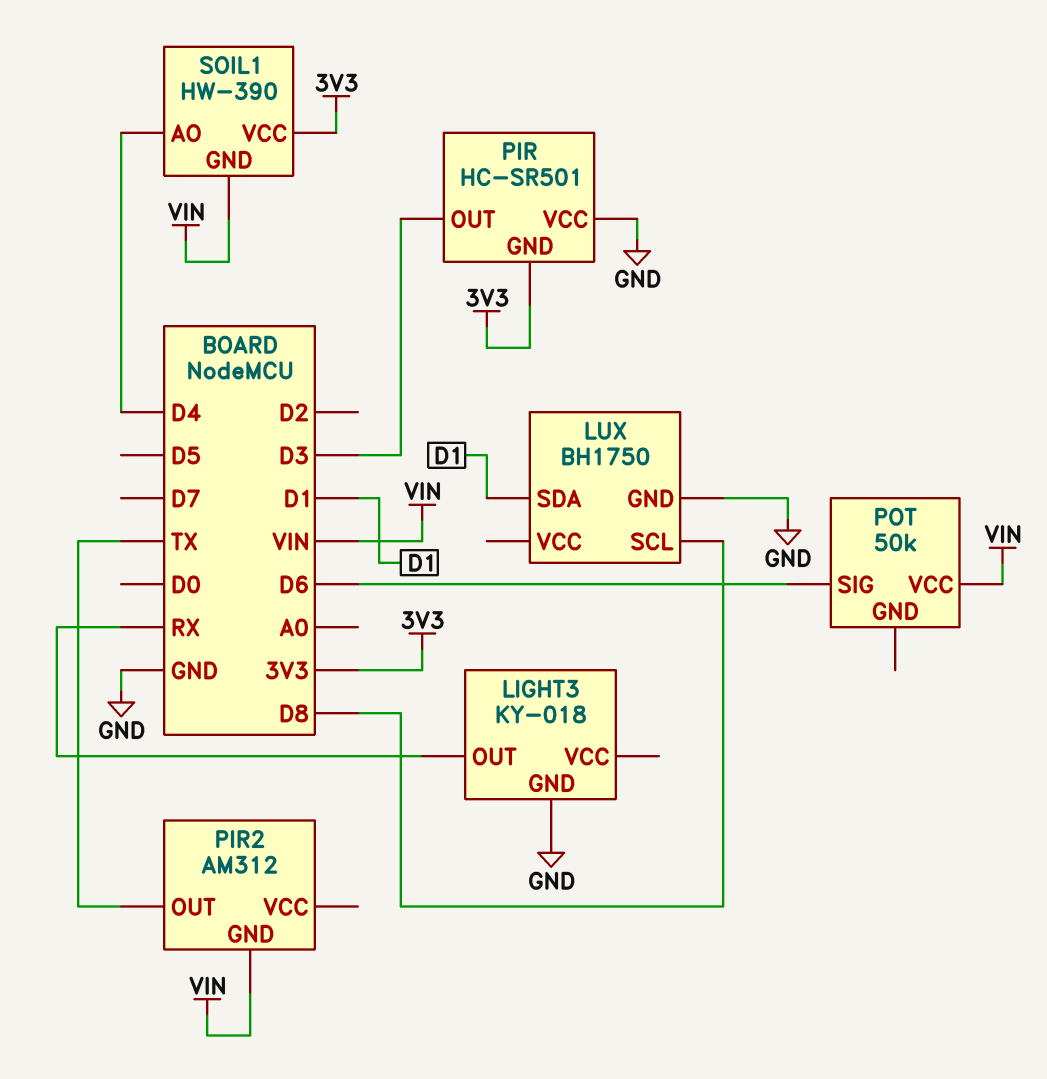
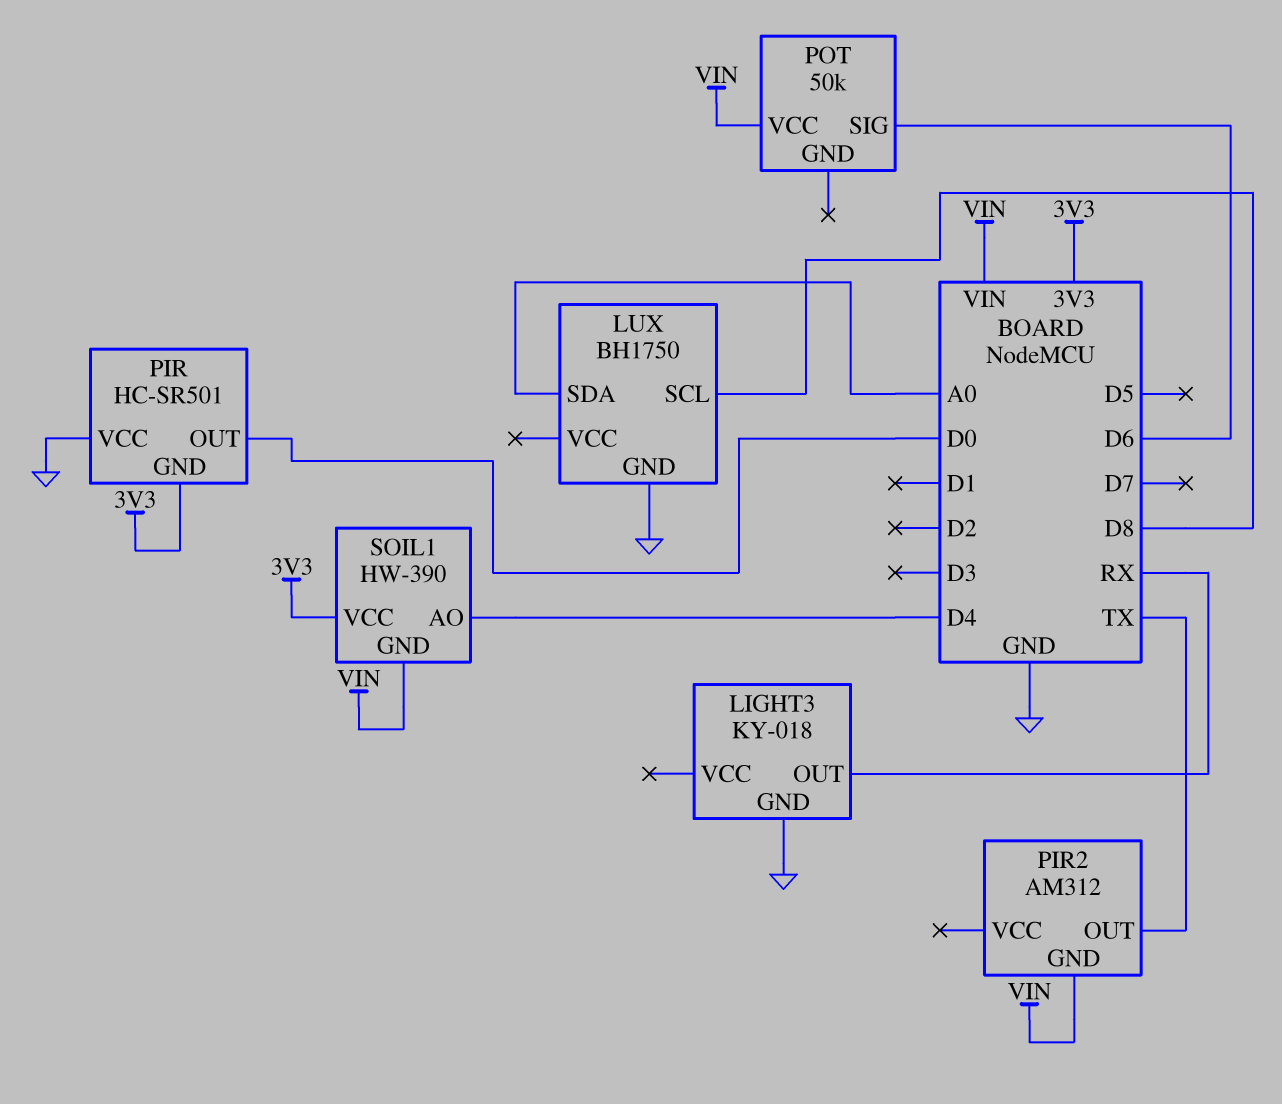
LUX pin SDA: D1 -> A0
PIR pin OUT: D3 -> D0

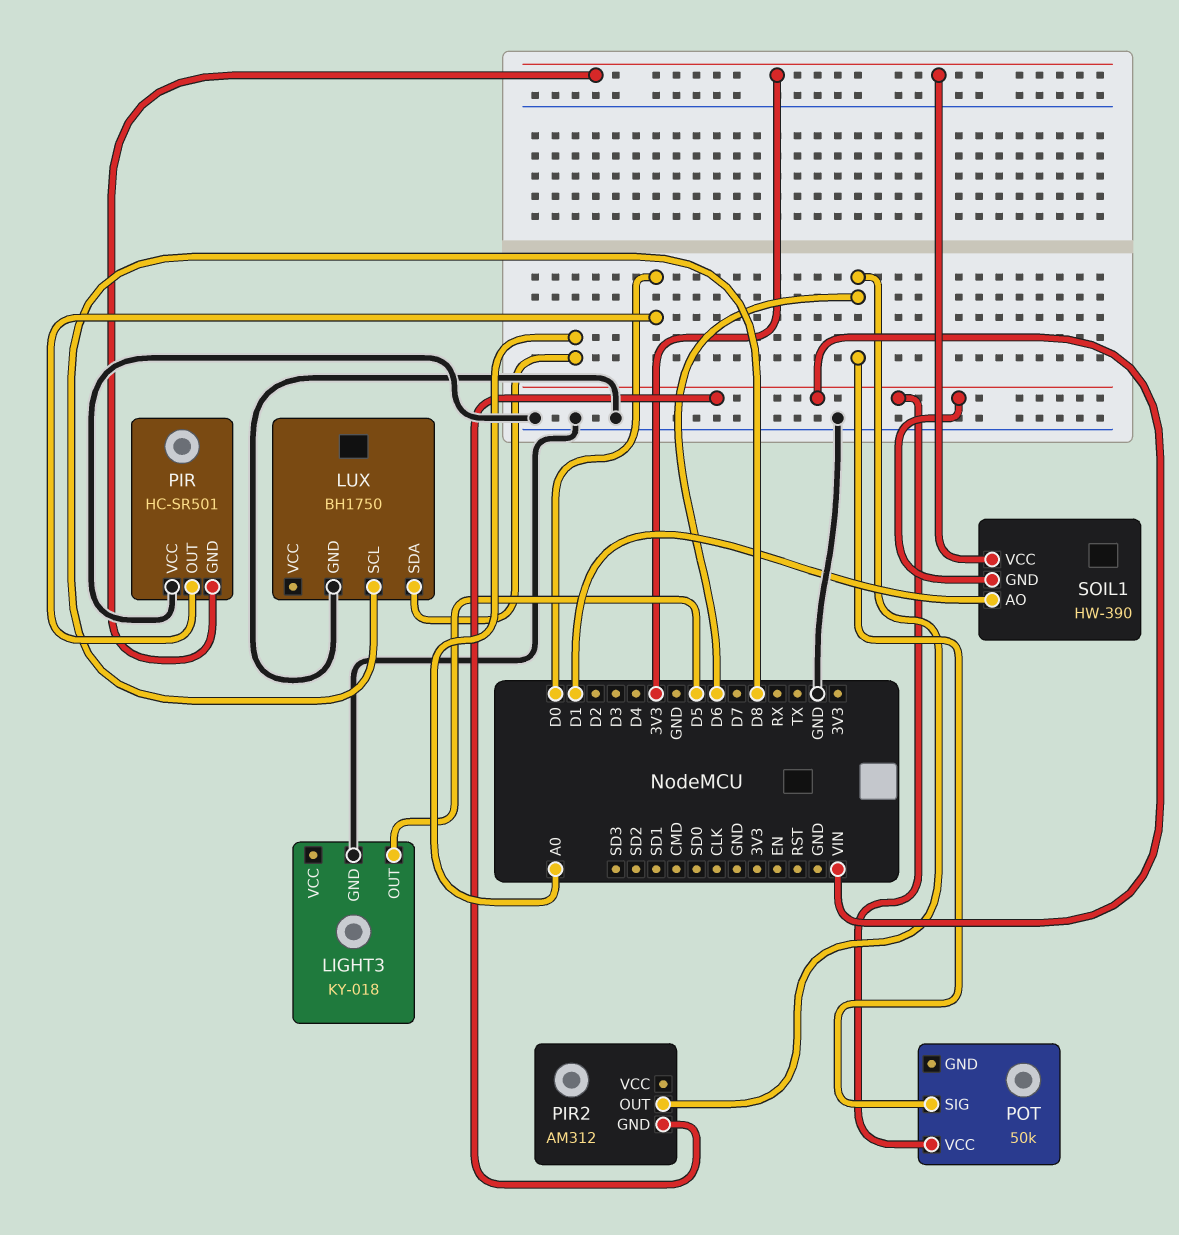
LIGHT3 pin OUT: RX -> D5
PIR2 pin OUT: TX -> D6
SOIL1 pin AO: D4 -> D1

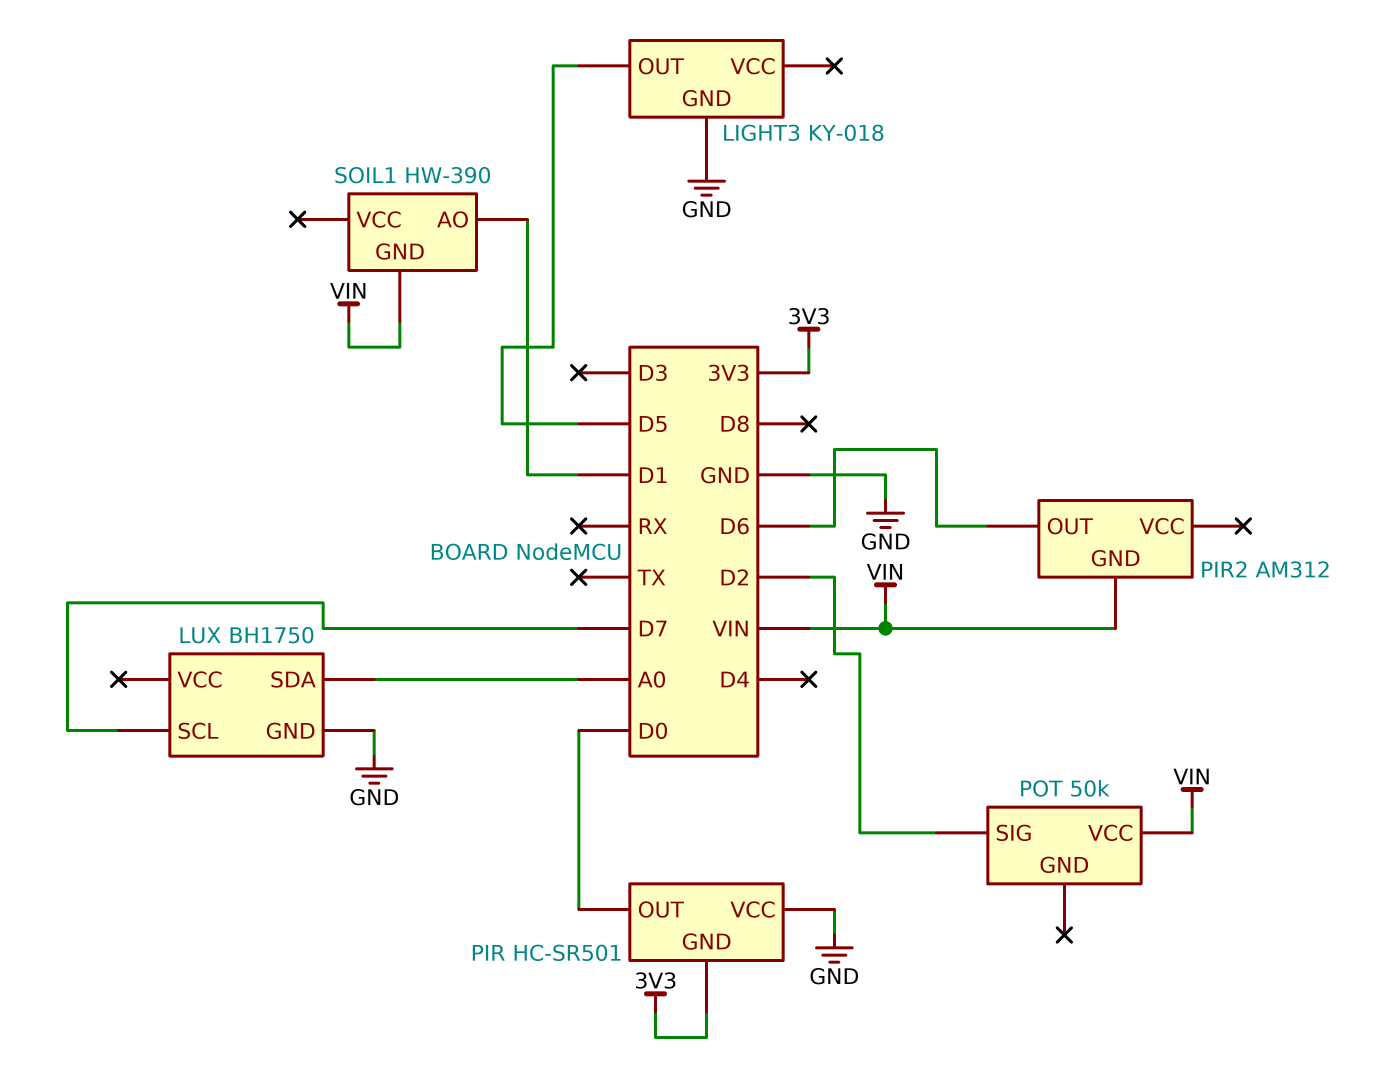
LUX pin SCL: D8 -> D7
POT pin SIG: D6 -> D2
SOIL1 pin VCC: 3V3 -> none

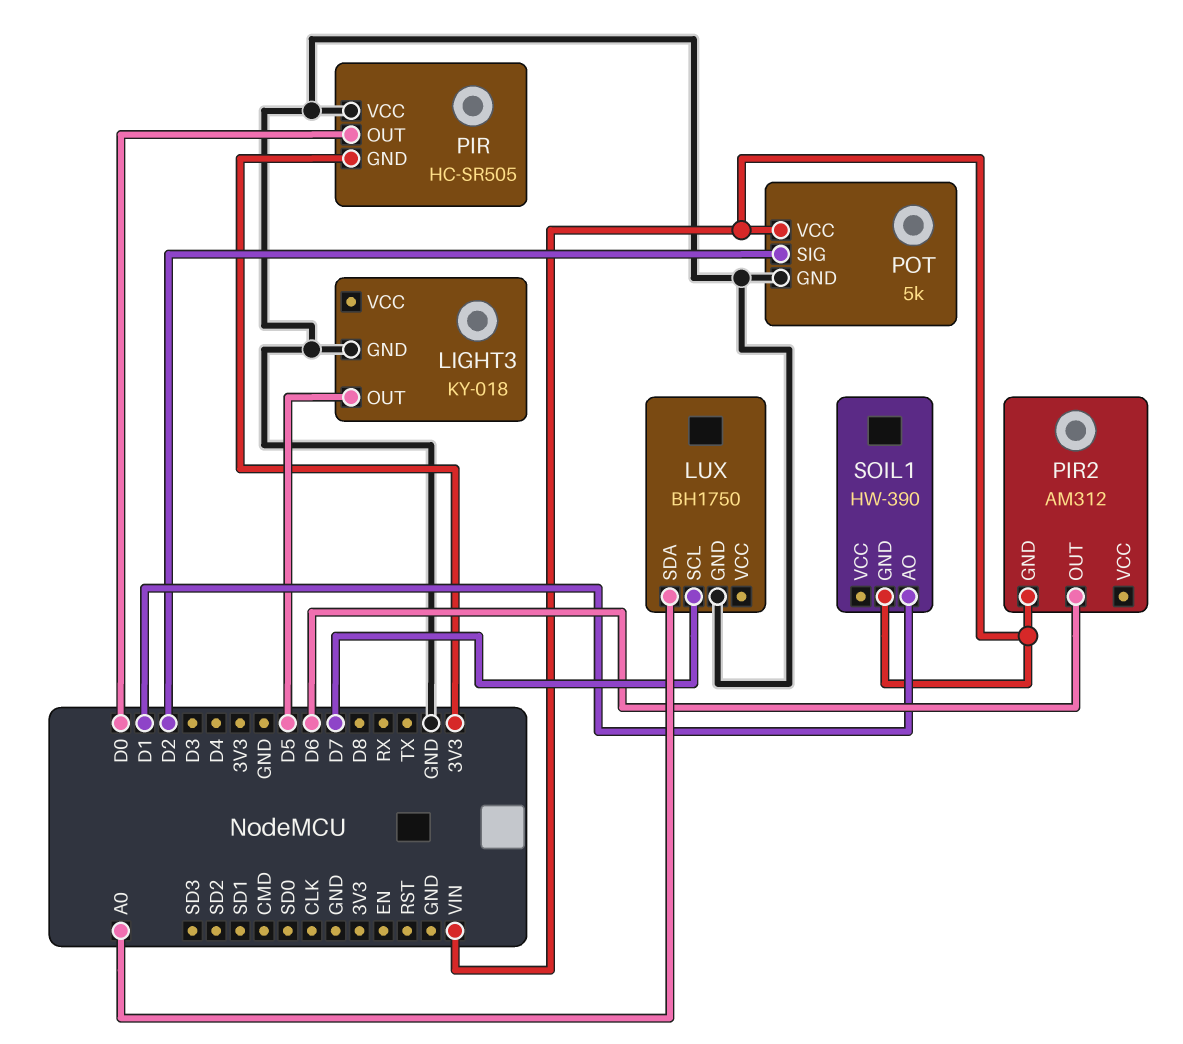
PIR: HC-SR501 -> HC-SR505
POT: 50k -> 5k
POT pin GND: none -> GND

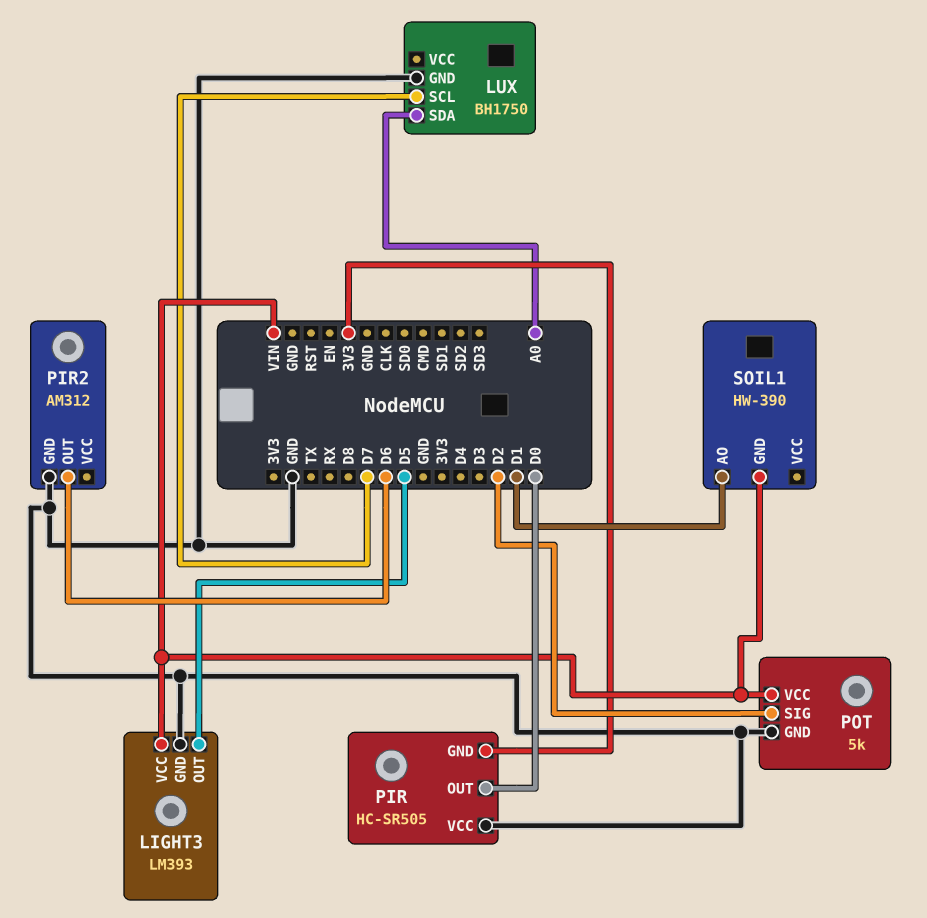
LIGHT3: KY-018 -> LM393
LIGHT3 pin VCC: none -> VIN
PIR2 pin GND: VIN -> GND

